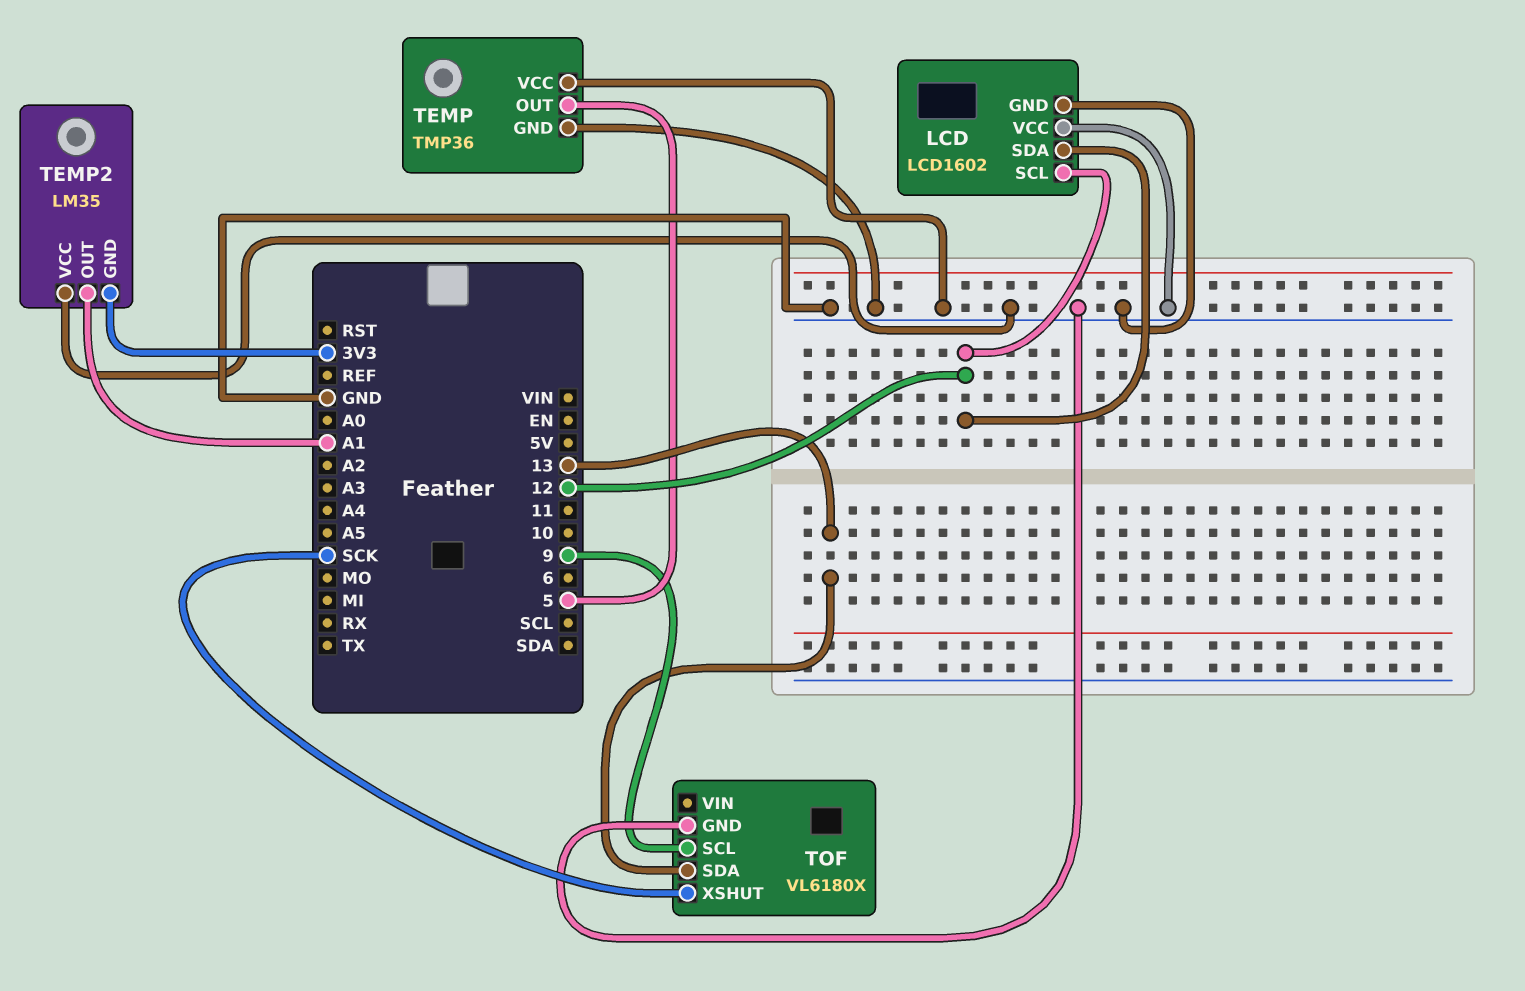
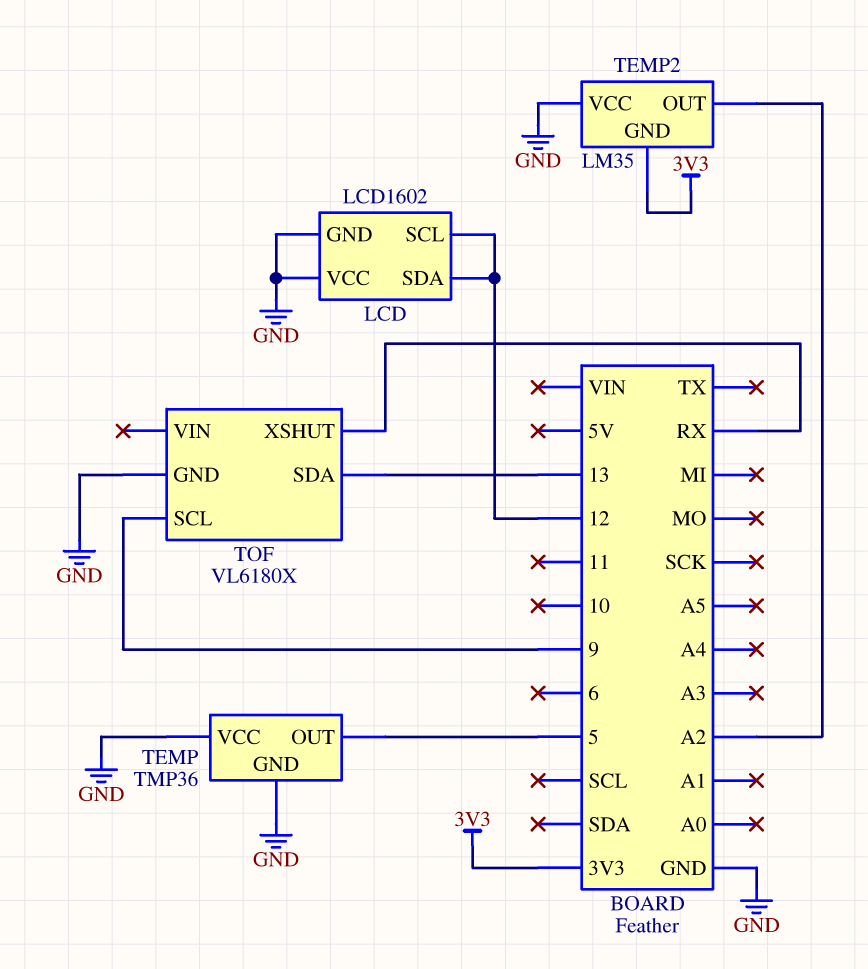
TEMP2 pin OUT: A1 -> A2
TOF pin XSHUT: SCK -> RX

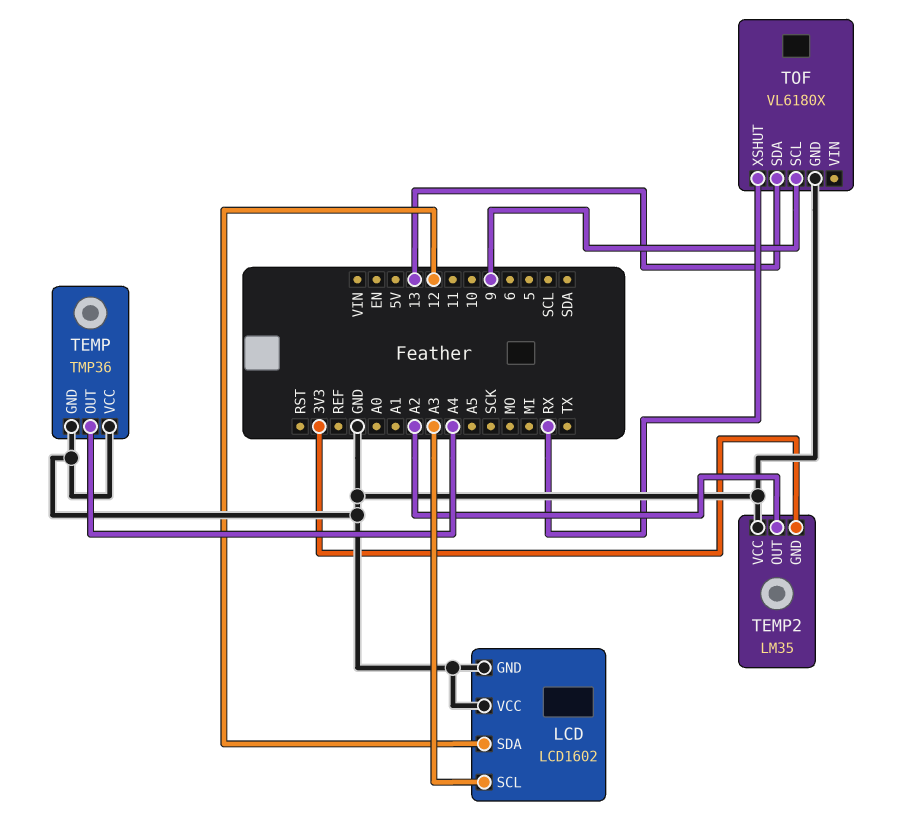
LCD pin SCL: 12 -> A3
TEMP pin OUT: 5 -> A4

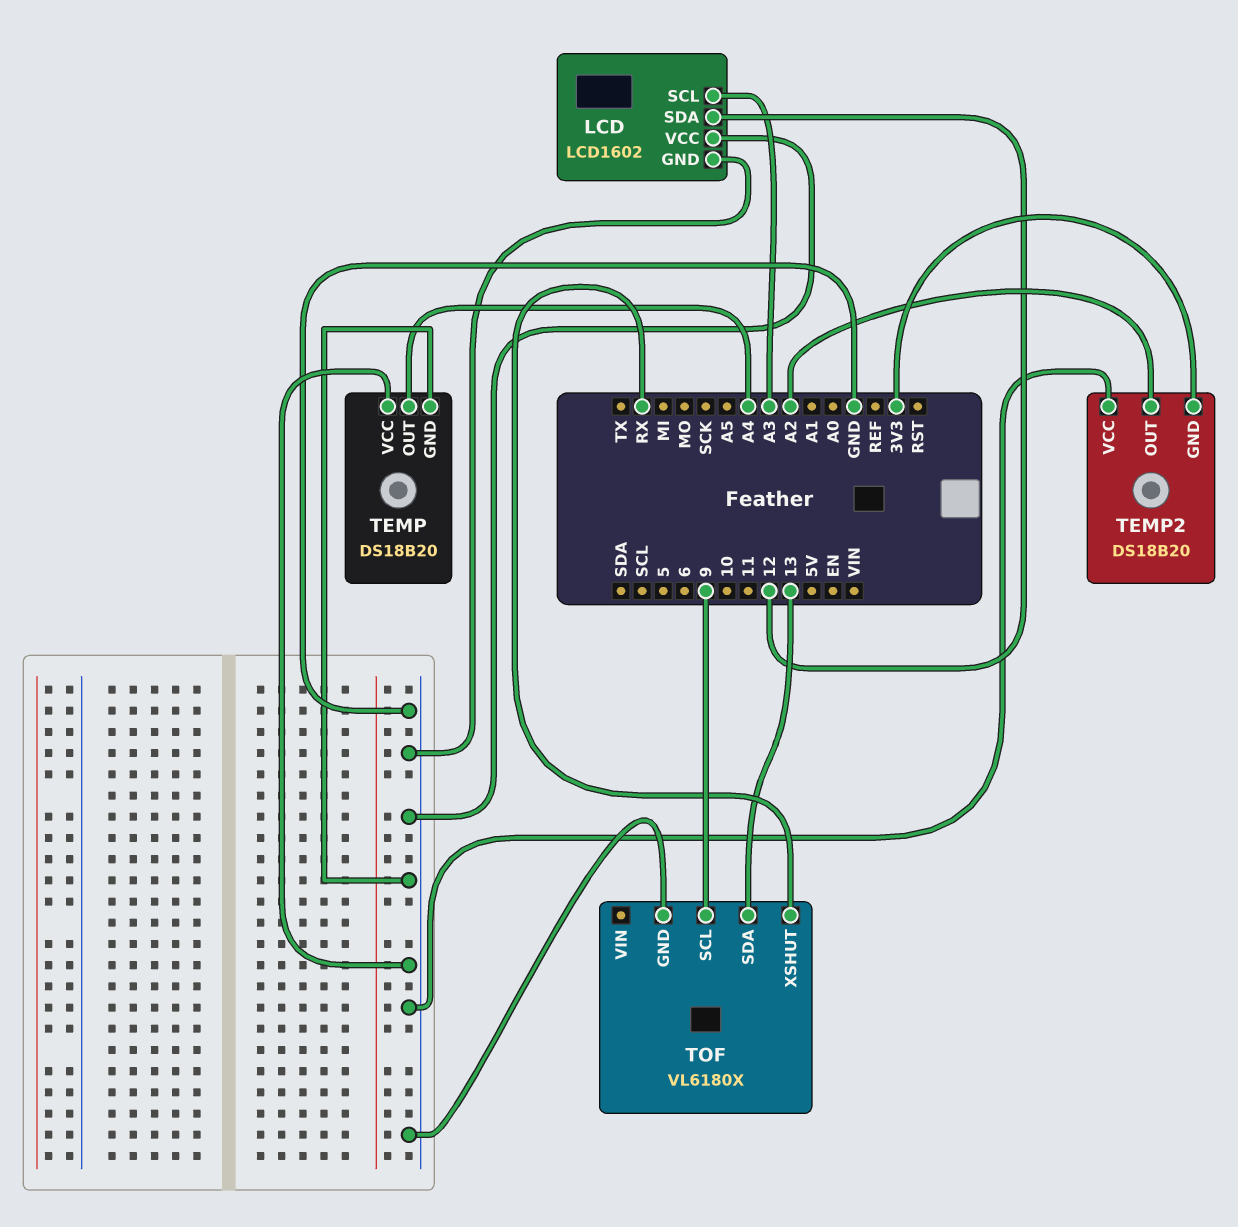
TEMP: TMP36 -> DS18B20
TEMP2: LM35 -> DS18B20

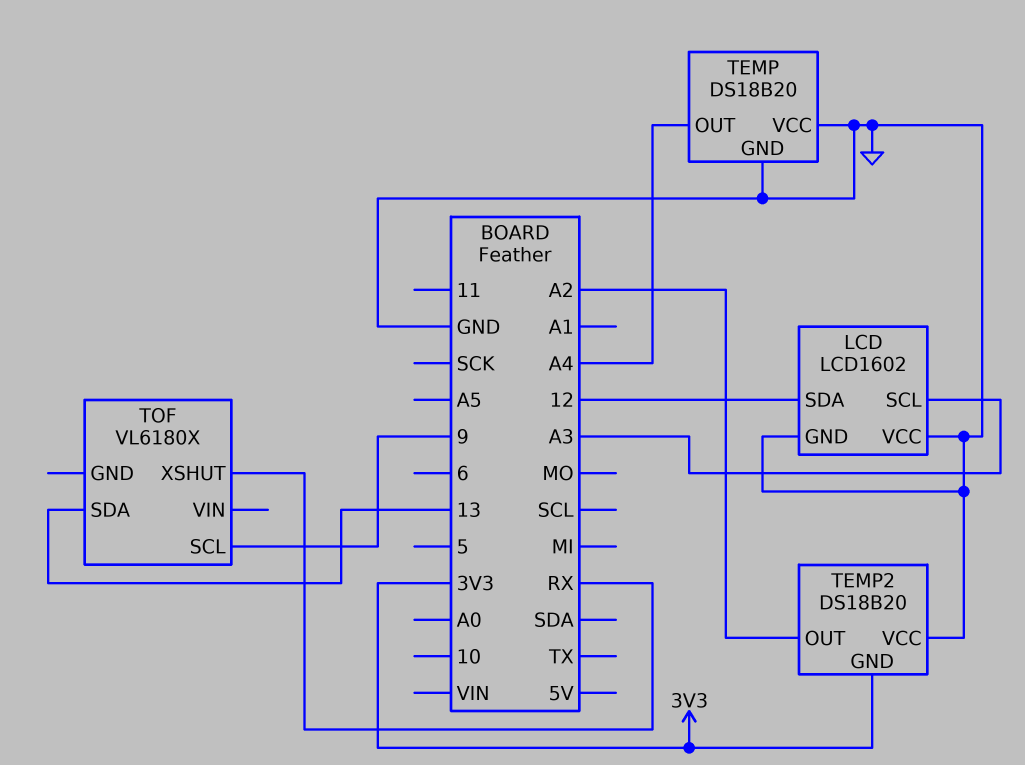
TOF pin GND: GND -> none

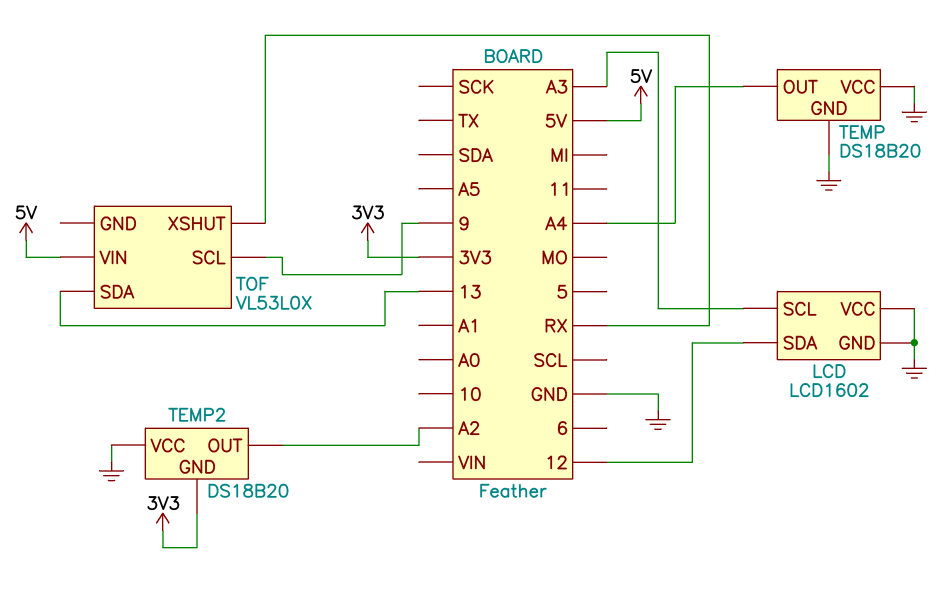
TOF: VL6180X -> VL53L0X
TOF pin VIN: none -> 5V

